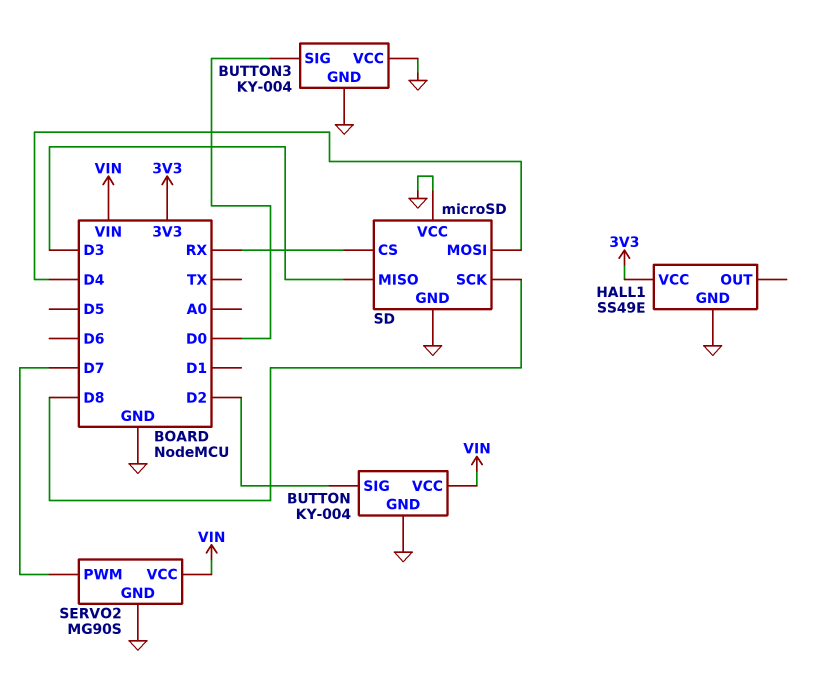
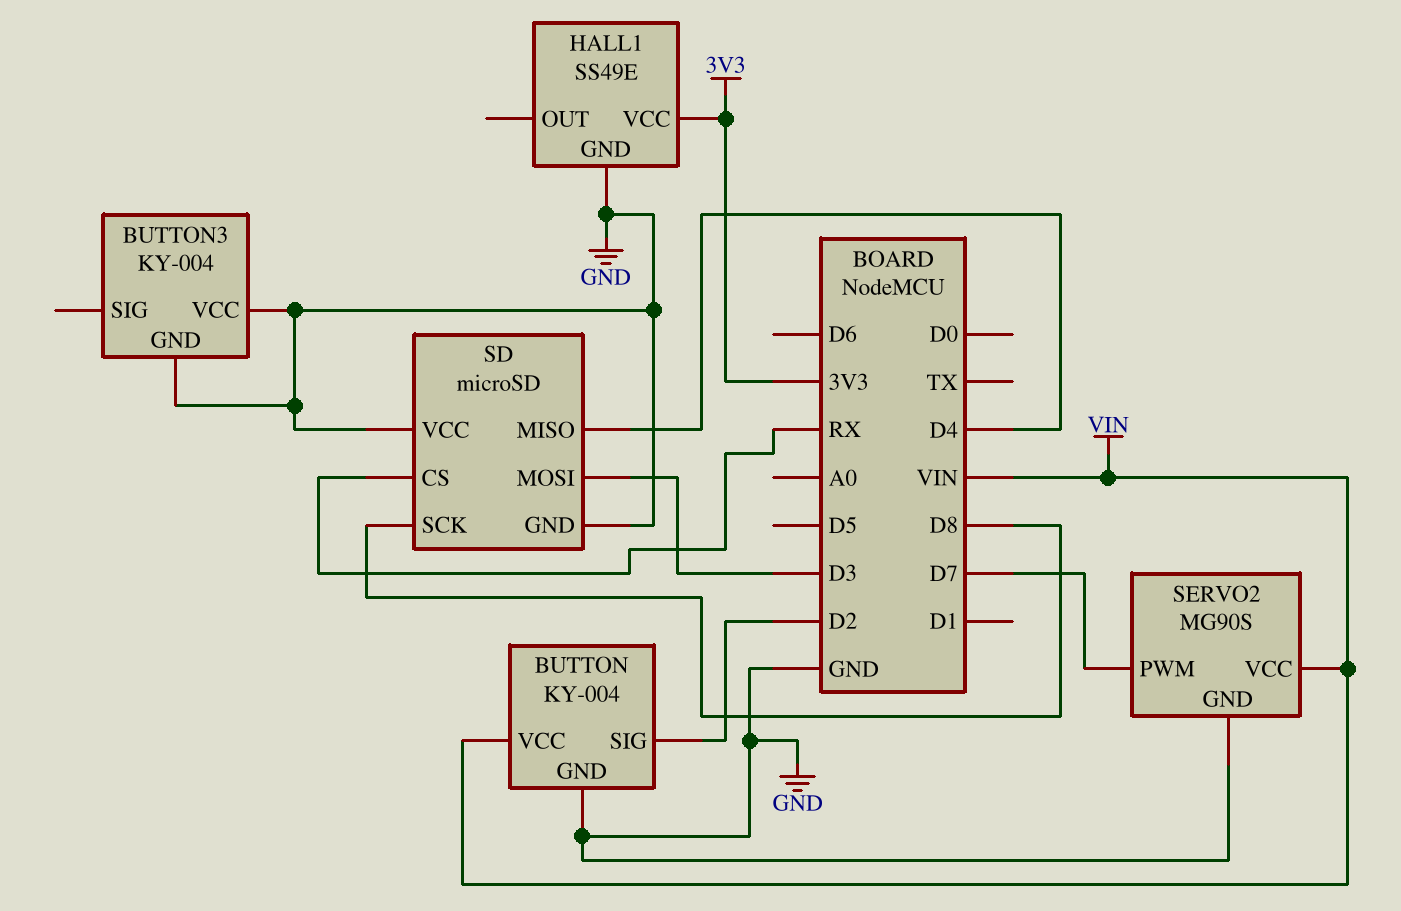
BUTTON3 pin SIG: D0 -> none
SD pin MISO: D3 -> D4
SD pin MOSI: D4 -> D3

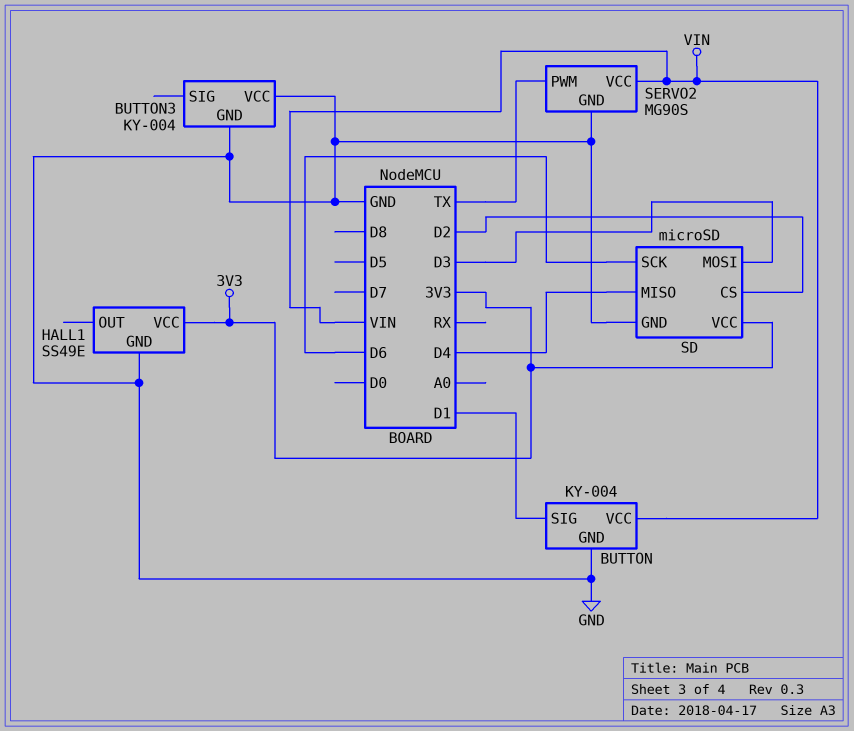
BUTTON pin SIG: D2 -> D1
SD pin CS: RX -> D2
SD pin SCK: D8 -> D6
SD pin VCC: GND -> 3V3
SERVO2 pin PWM: D7 -> TX

